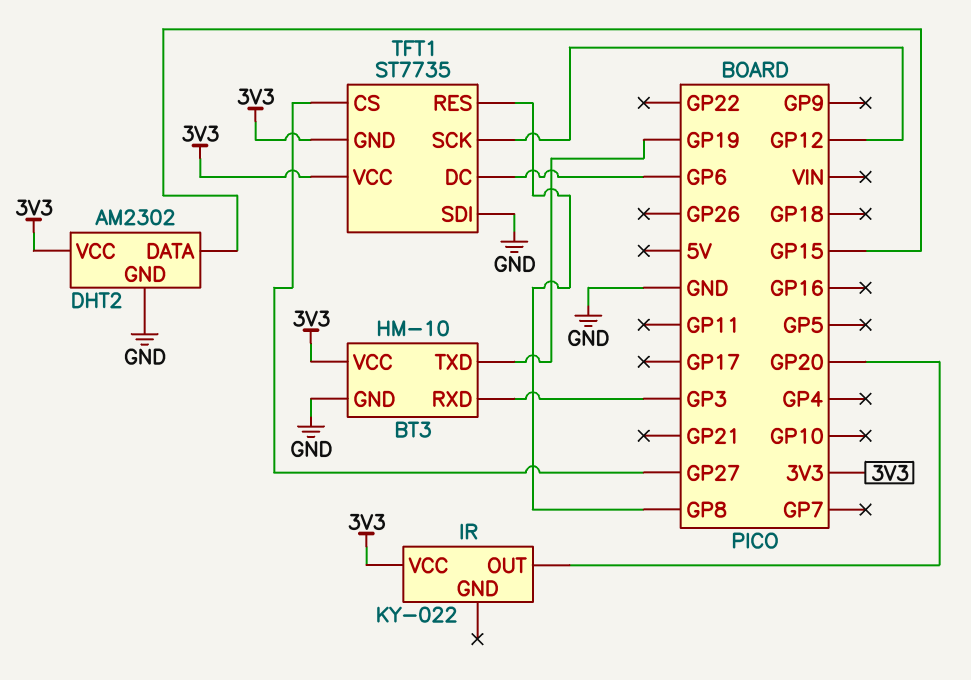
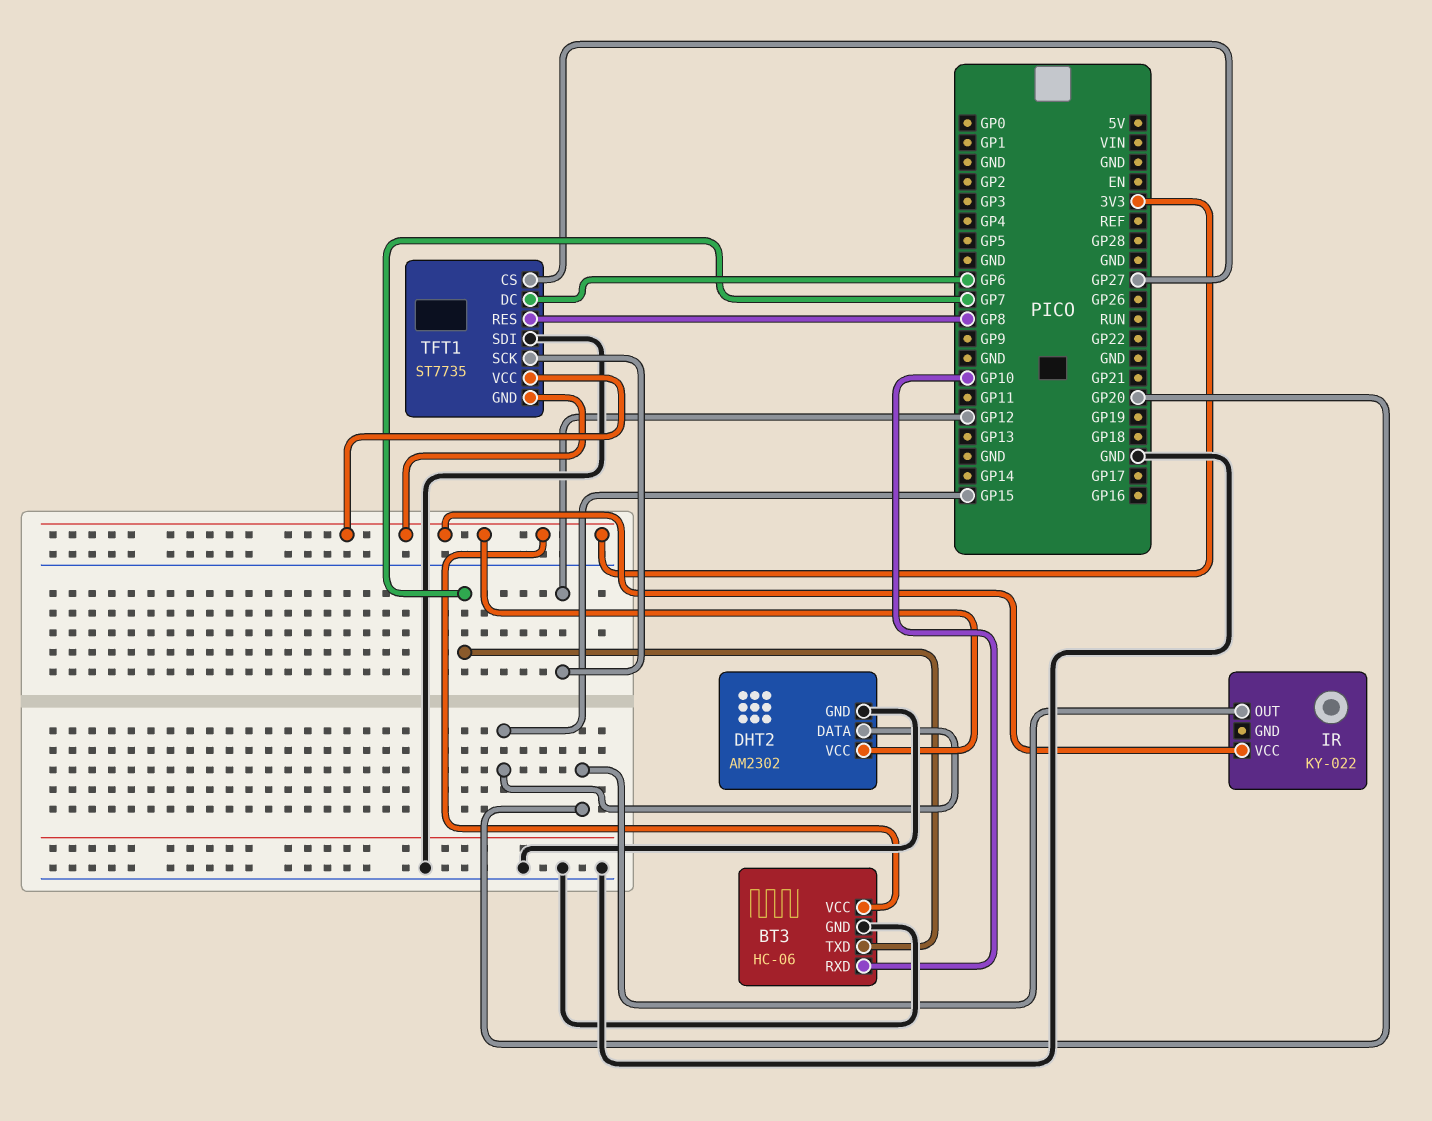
BT3: HM-10 -> HC-06
BT3 pin RXD: GP3 -> GP10
BT3 pin TXD: GP19 -> GP7

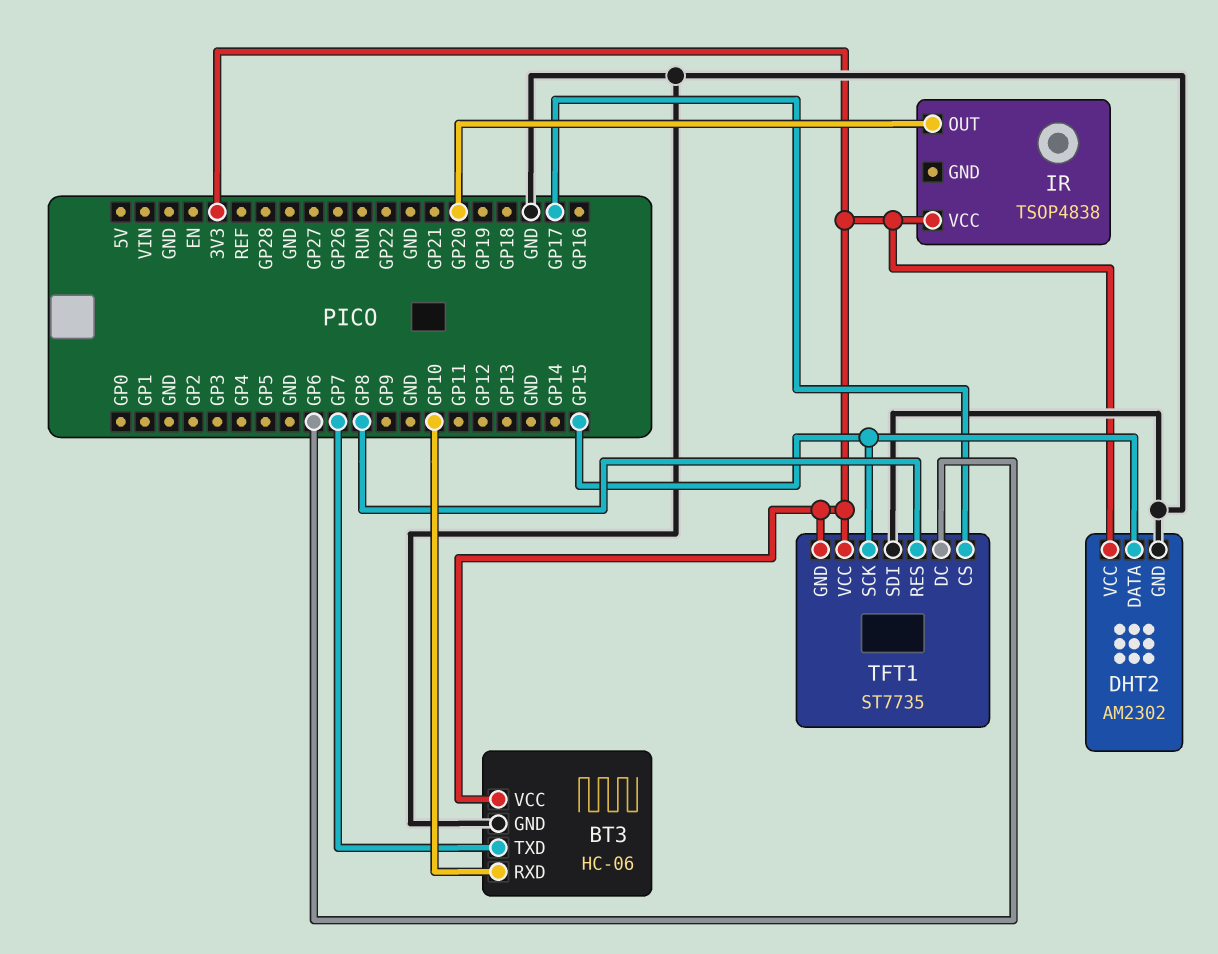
IR: KY-022 -> TSOP4838
TFT1 pin CS: GP27 -> GP17
TFT1 pin SCK: GP12 -> GP15

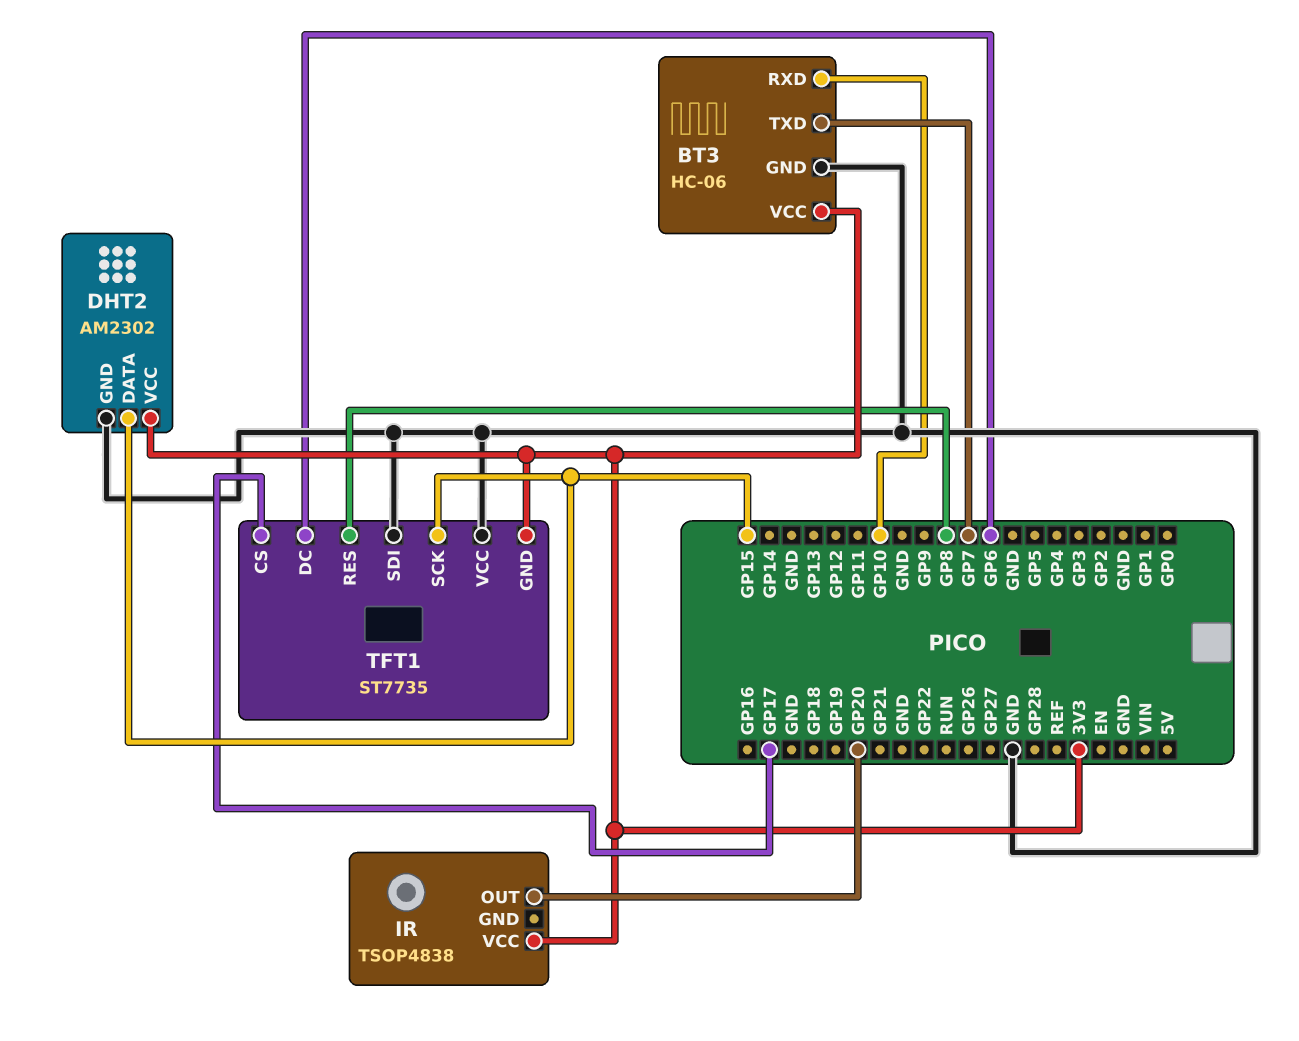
TFT1 pin VCC: 3V3 -> GND

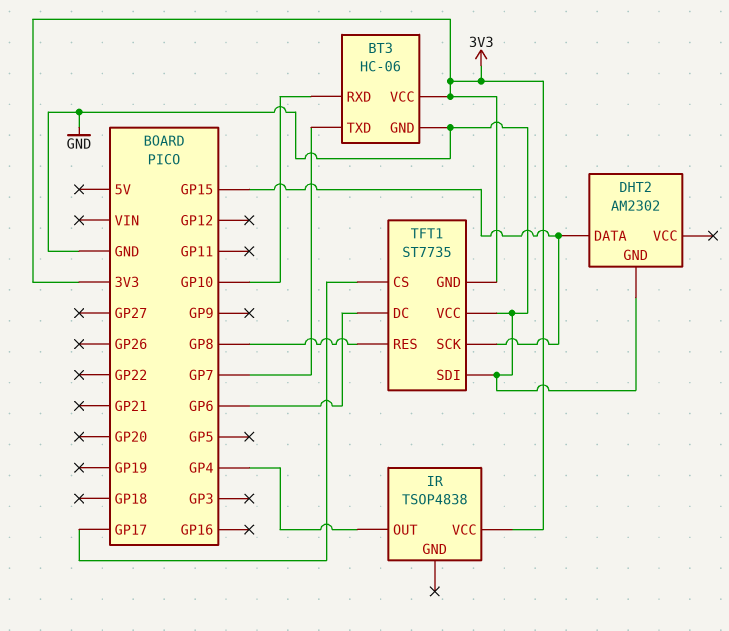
DHT2 pin VCC: 3V3 -> none
IR pin OUT: GP20 -> GP4

